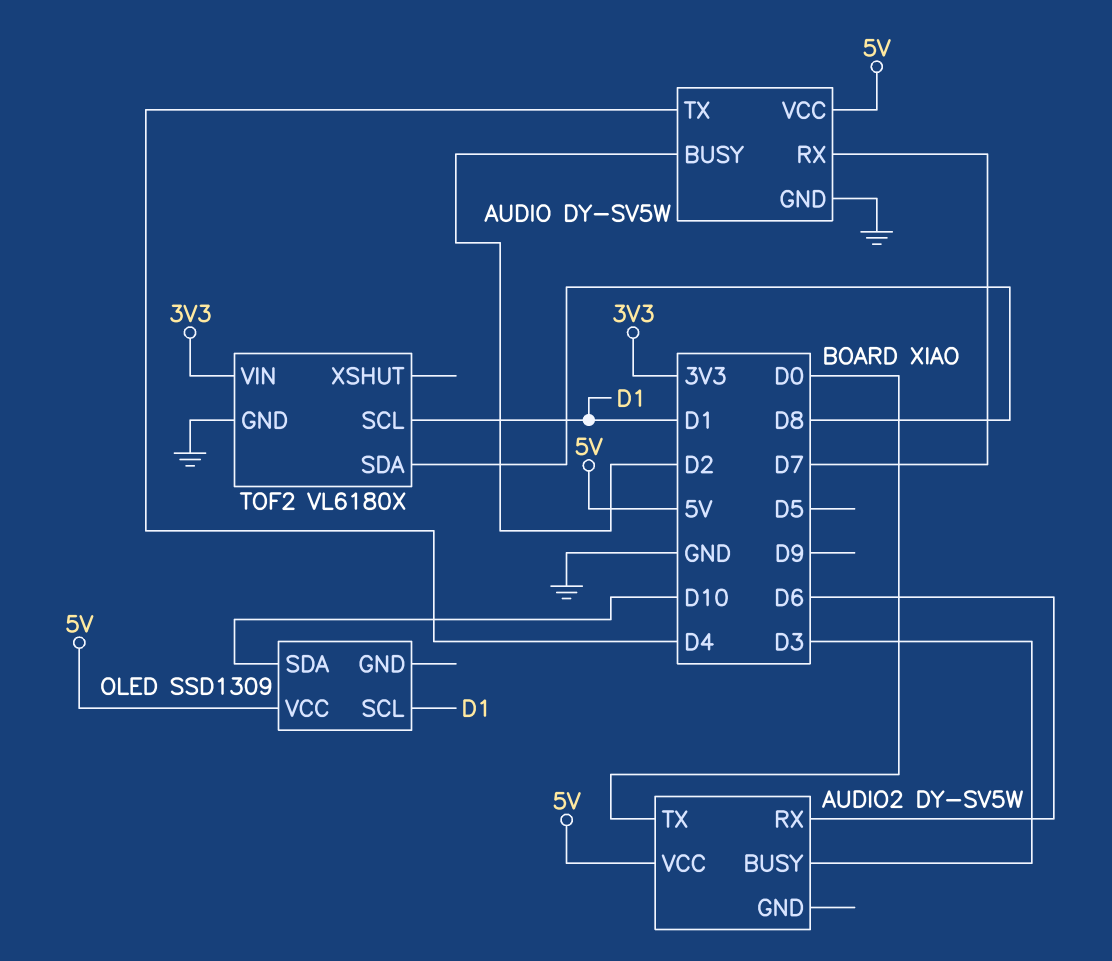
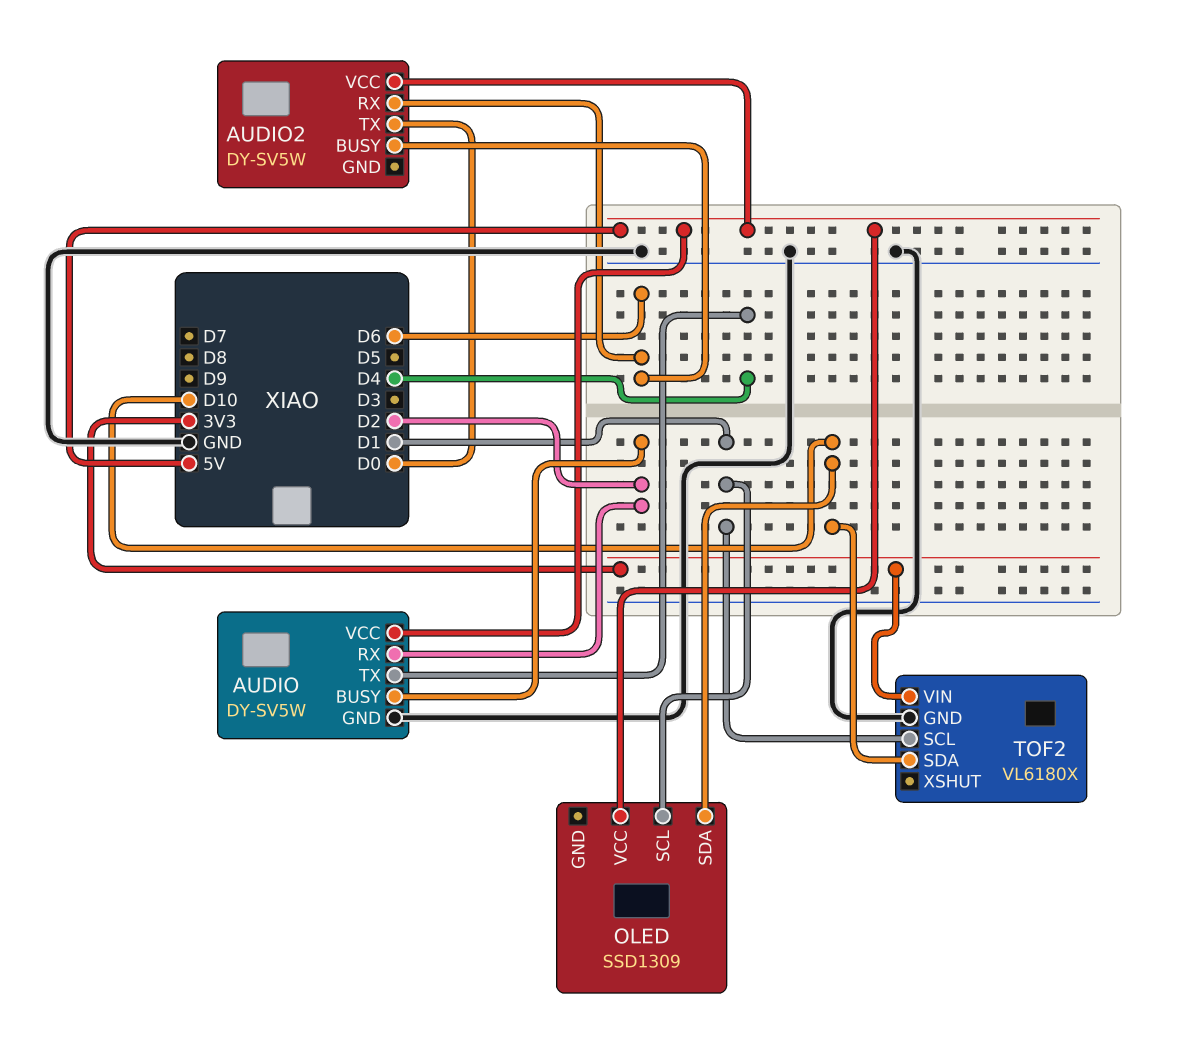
AUDIO pin RX: D7 -> D2
AUDIO2 pin BUSY: D3 -> D6
TOF2 pin SDA: D8 -> D10

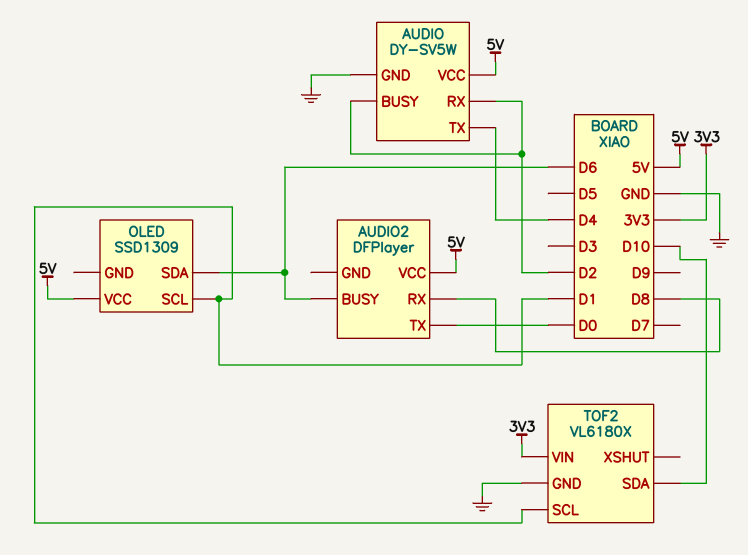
AUDIO2: DY-SV5W -> DFPlayer
AUDIO2 pin RX: D6 -> D8
OLED pin SDA: D10 -> D6

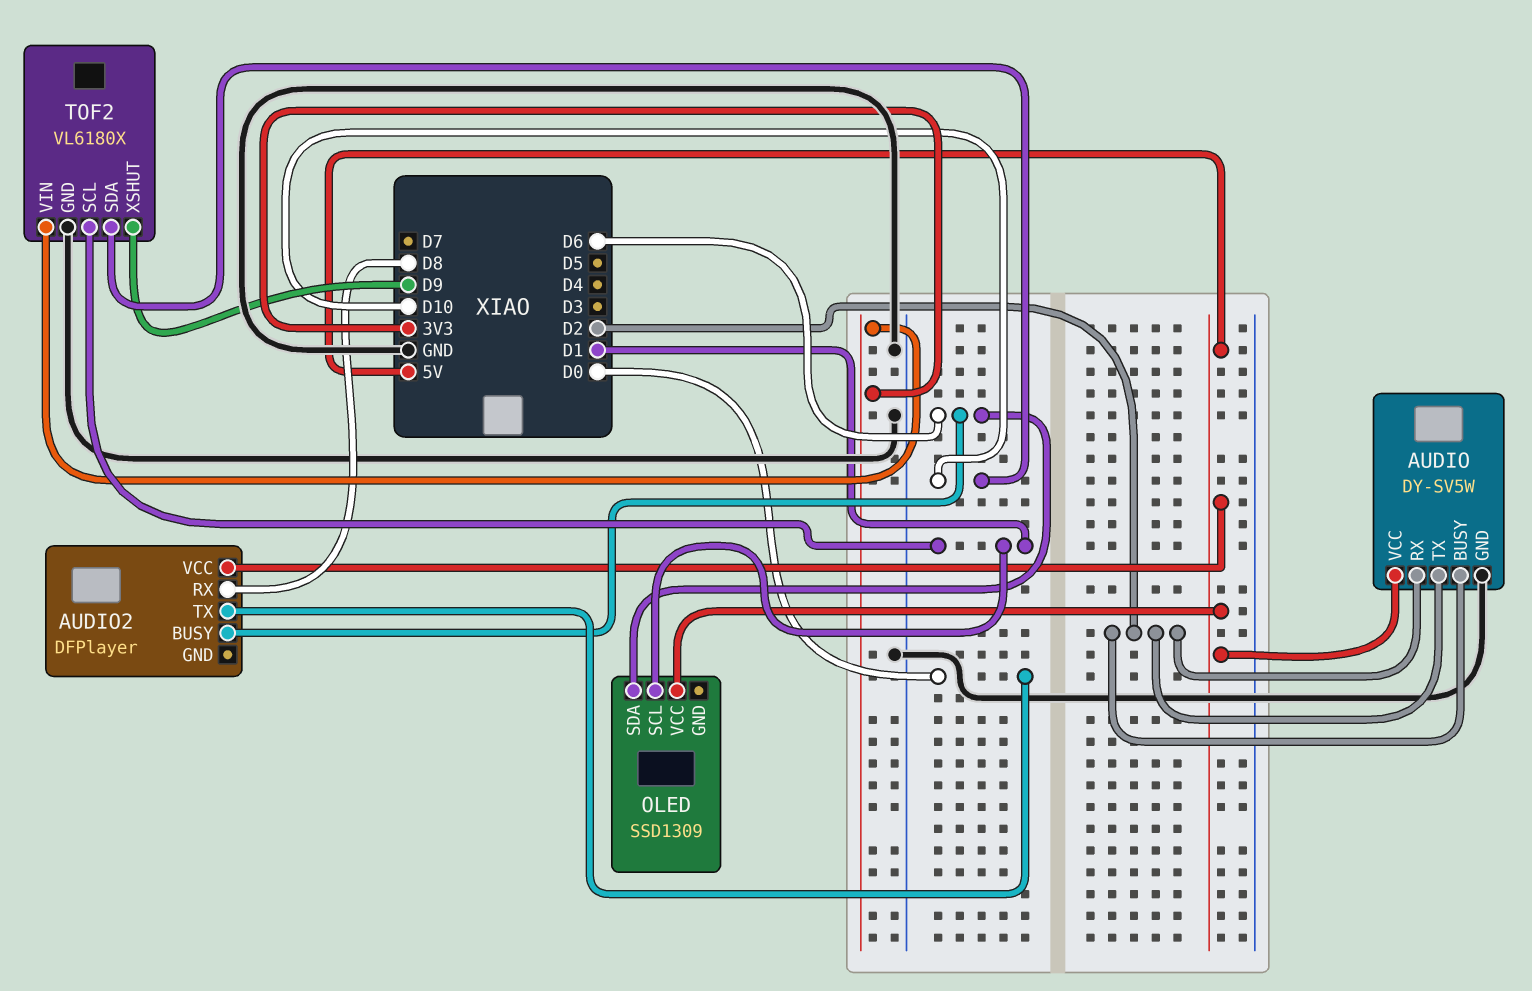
AUDIO pin TX: D4 -> D2
TOF2 pin XSHUT: none -> D9

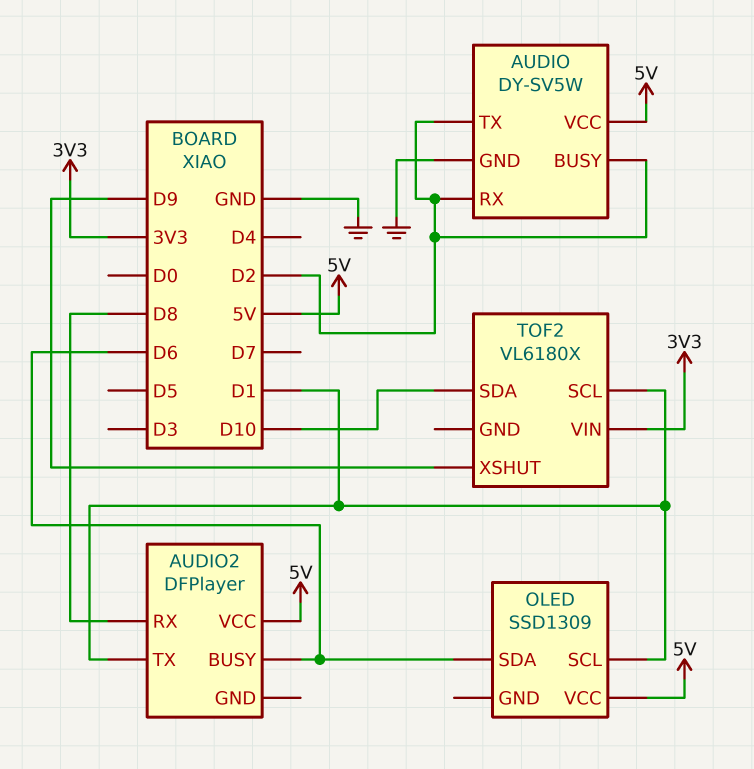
AUDIO2 pin TX: D0 -> D1
TOF2 pin GND: GND -> none

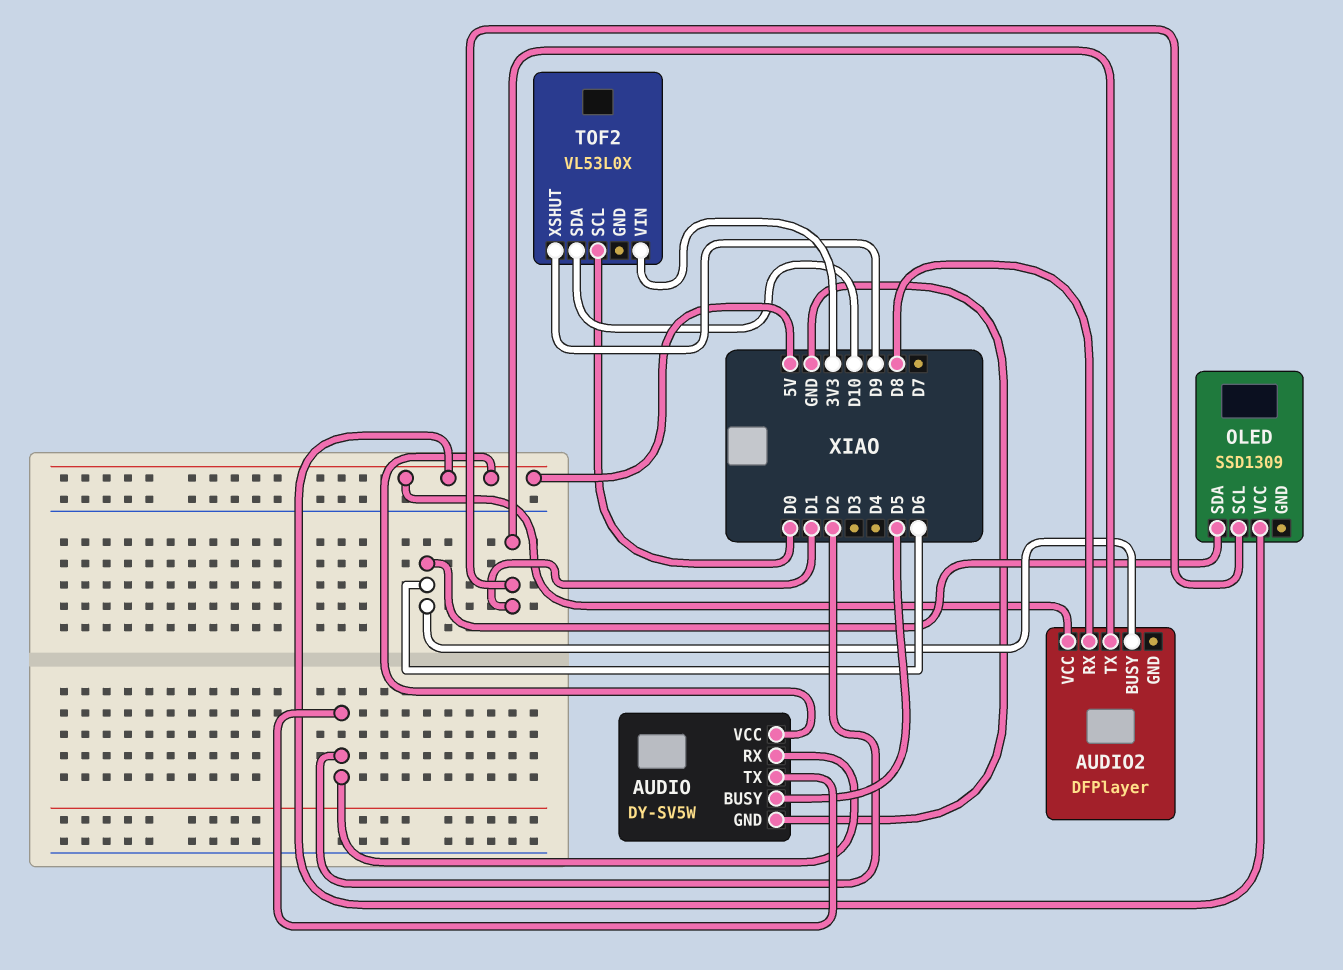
AUDIO pin BUSY: D2 -> D5
TOF2: VL6180X -> VL53L0X
TOF2 pin SCL: D1 -> D0

